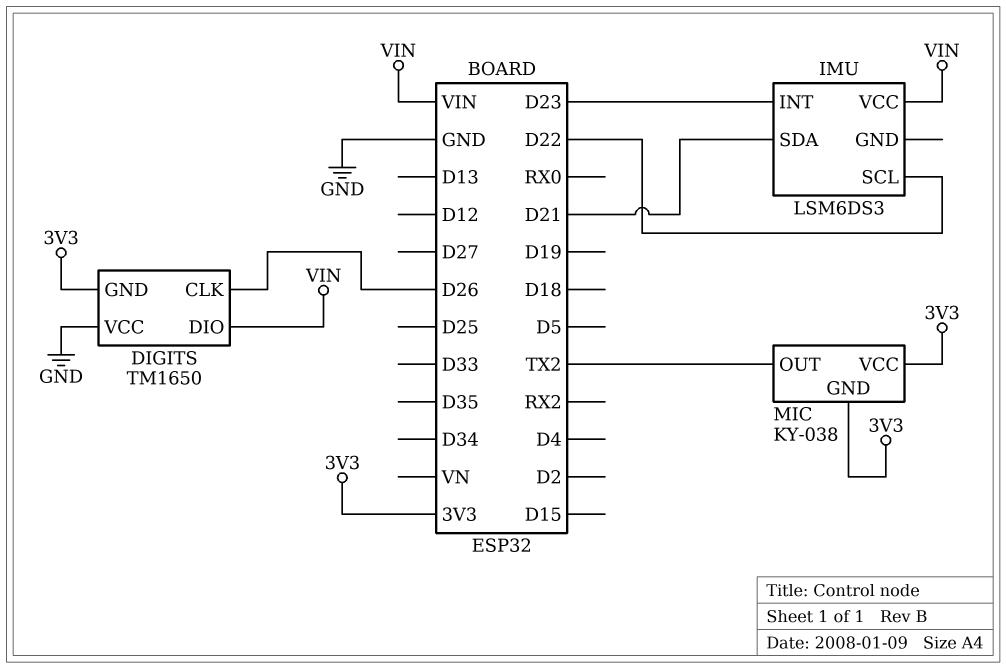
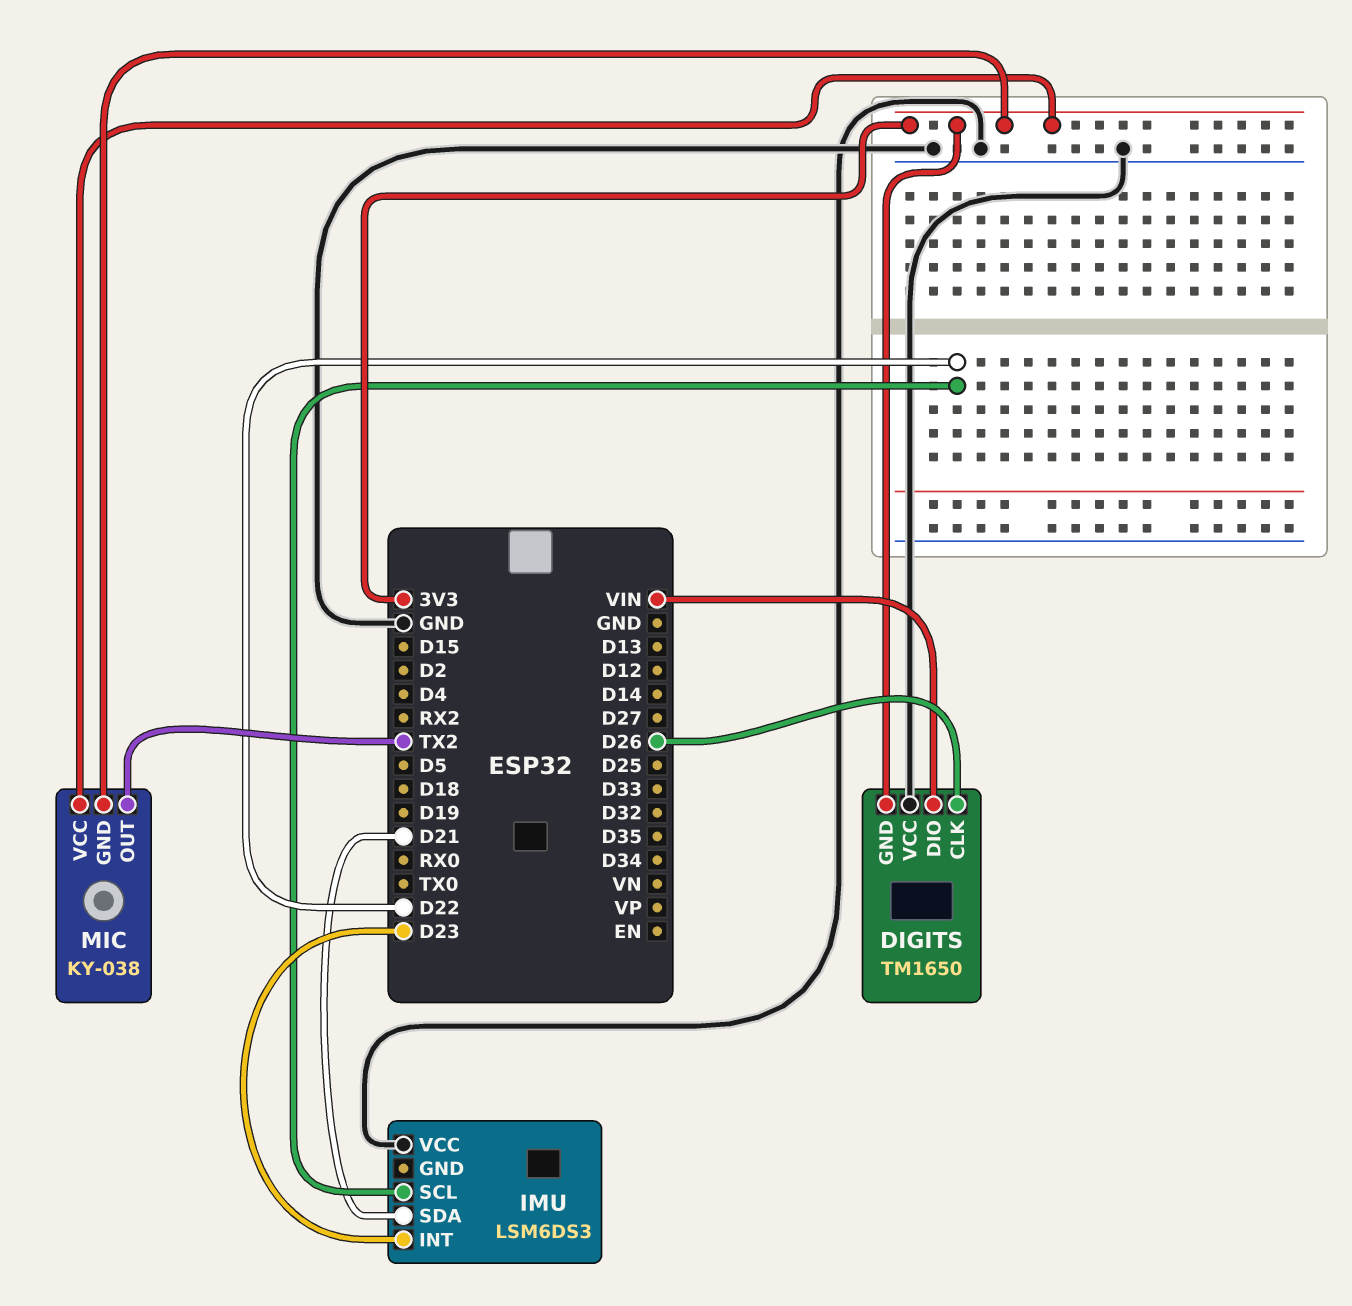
IMU pin VCC: VIN -> GND

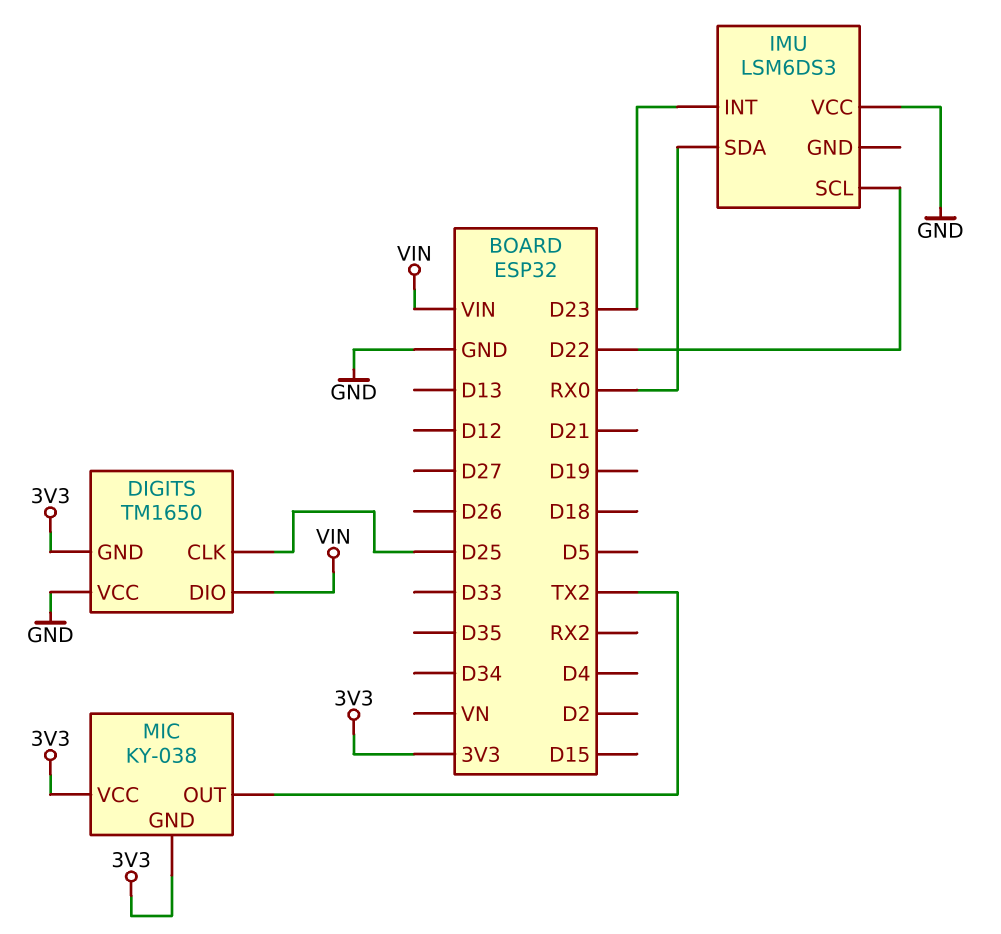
DIGITS pin CLK: D26 -> D25
IMU pin SDA: D21 -> RX0

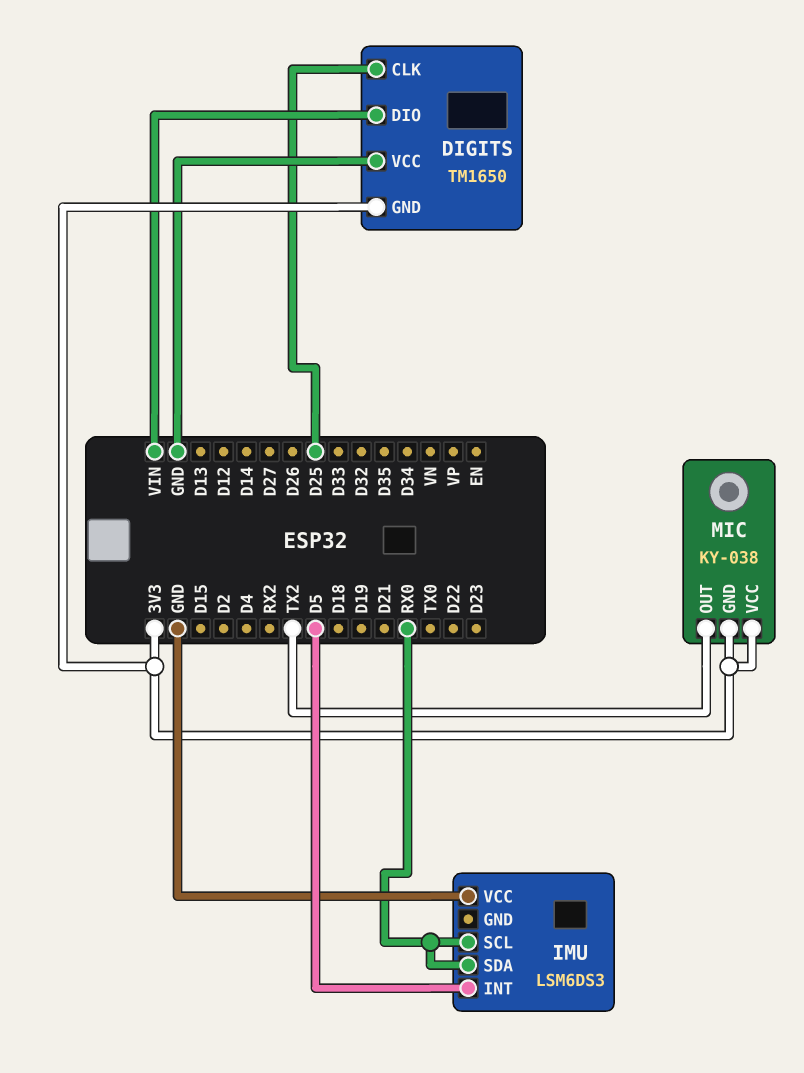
IMU pin INT: D23 -> D5
IMU pin SCL: D22 -> RX0

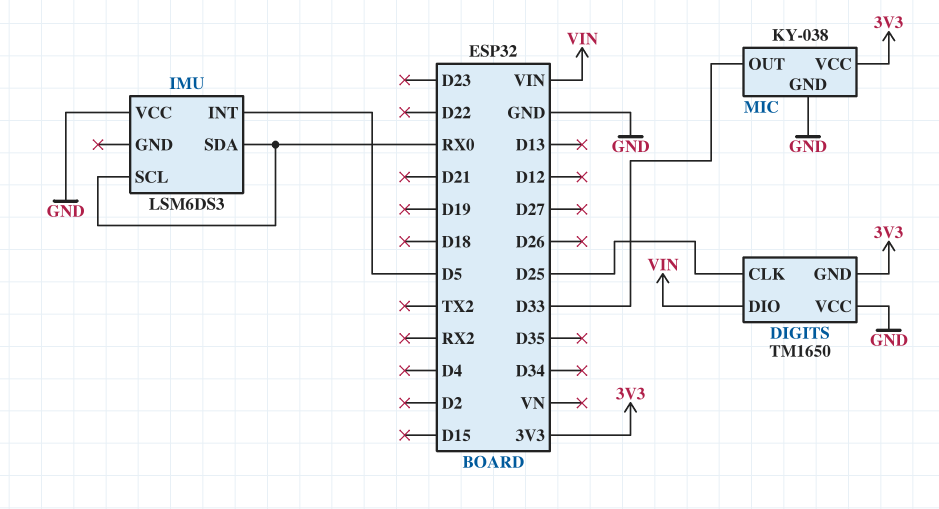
MIC pin GND: 3V3 -> GND
MIC pin OUT: TX2 -> D33

